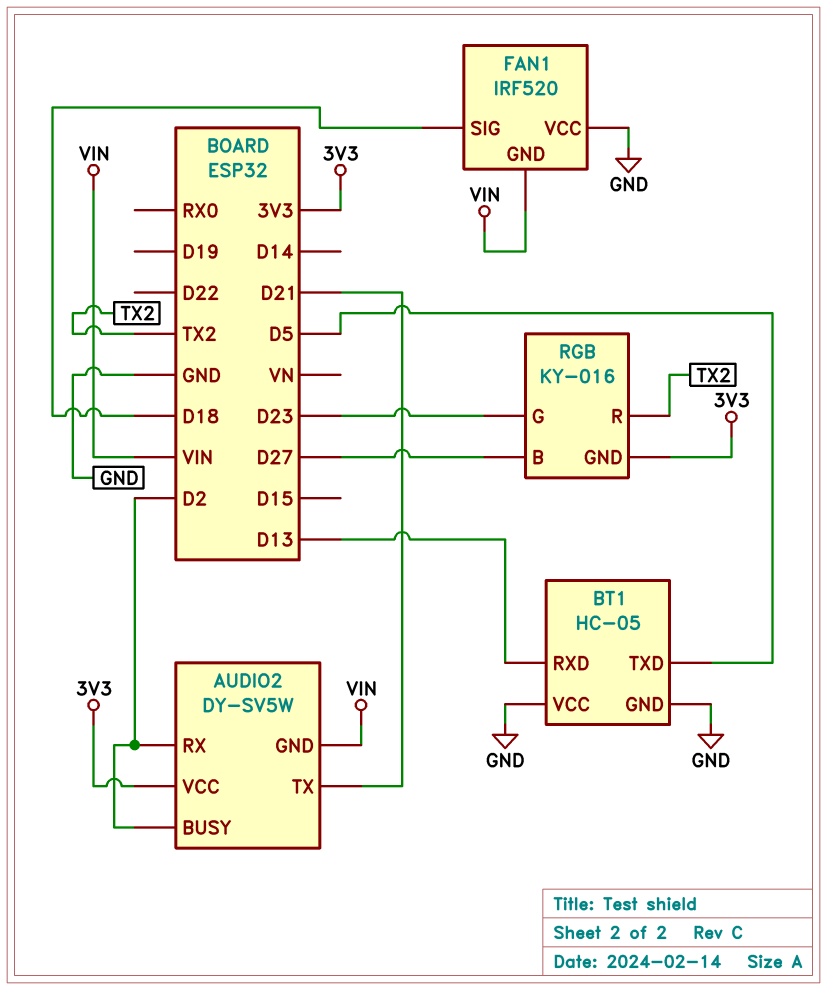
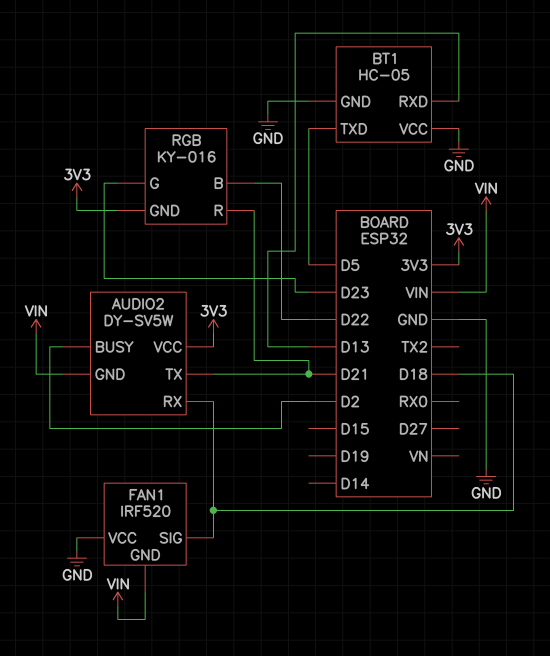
AUDIO2 pin RX: D2 -> D18
RGB pin B: D27 -> D22
RGB pin R: TX2 -> D21

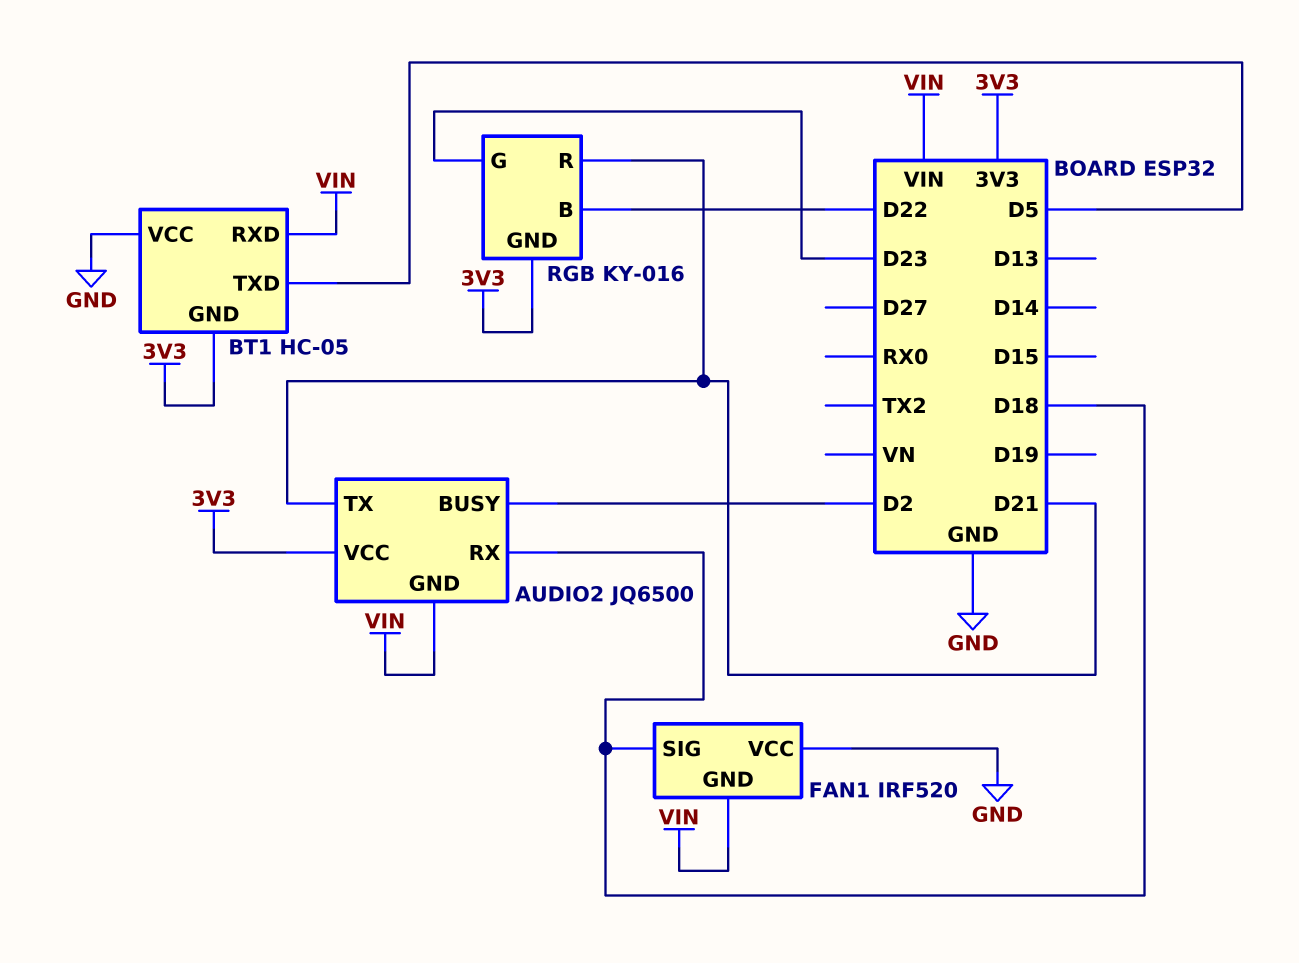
AUDIO2: DY-SV5W -> JQ6500
BT1 pin GND: GND -> 3V3
BT1 pin RXD: D13 -> VIN

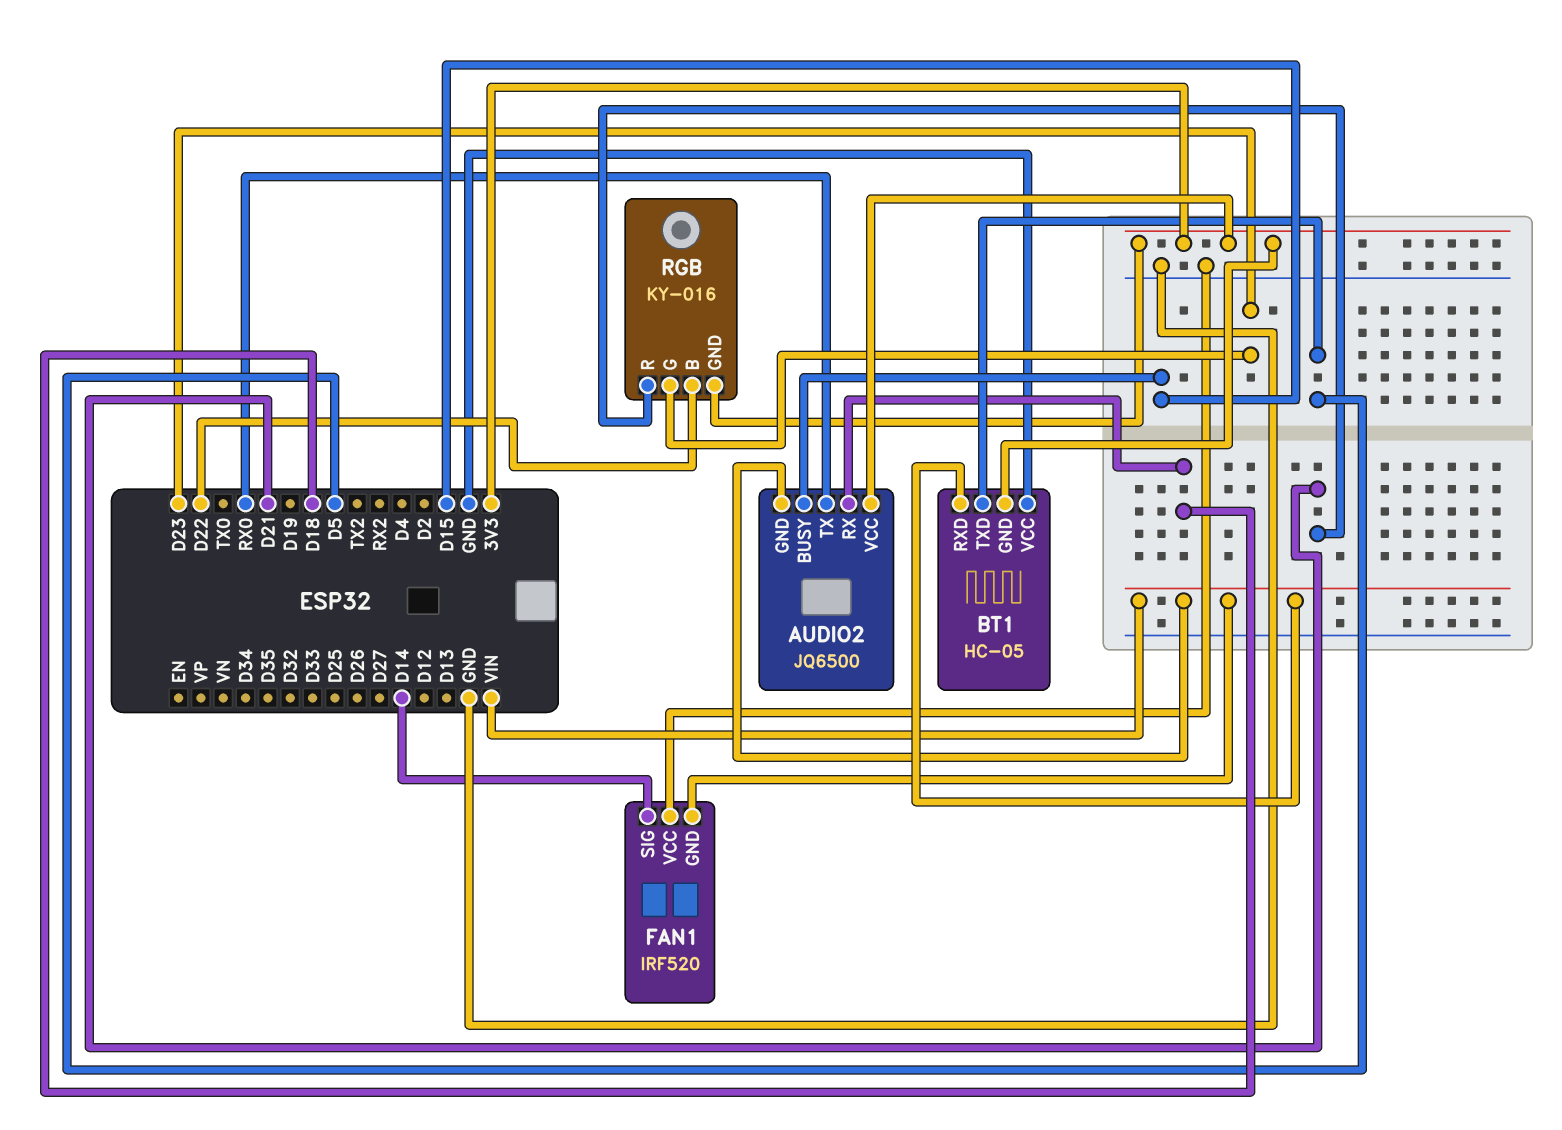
AUDIO2 pin BUSY: D2 -> D15
AUDIO2 pin TX: D21 -> RX0
FAN1 pin SIG: D18 -> D14

